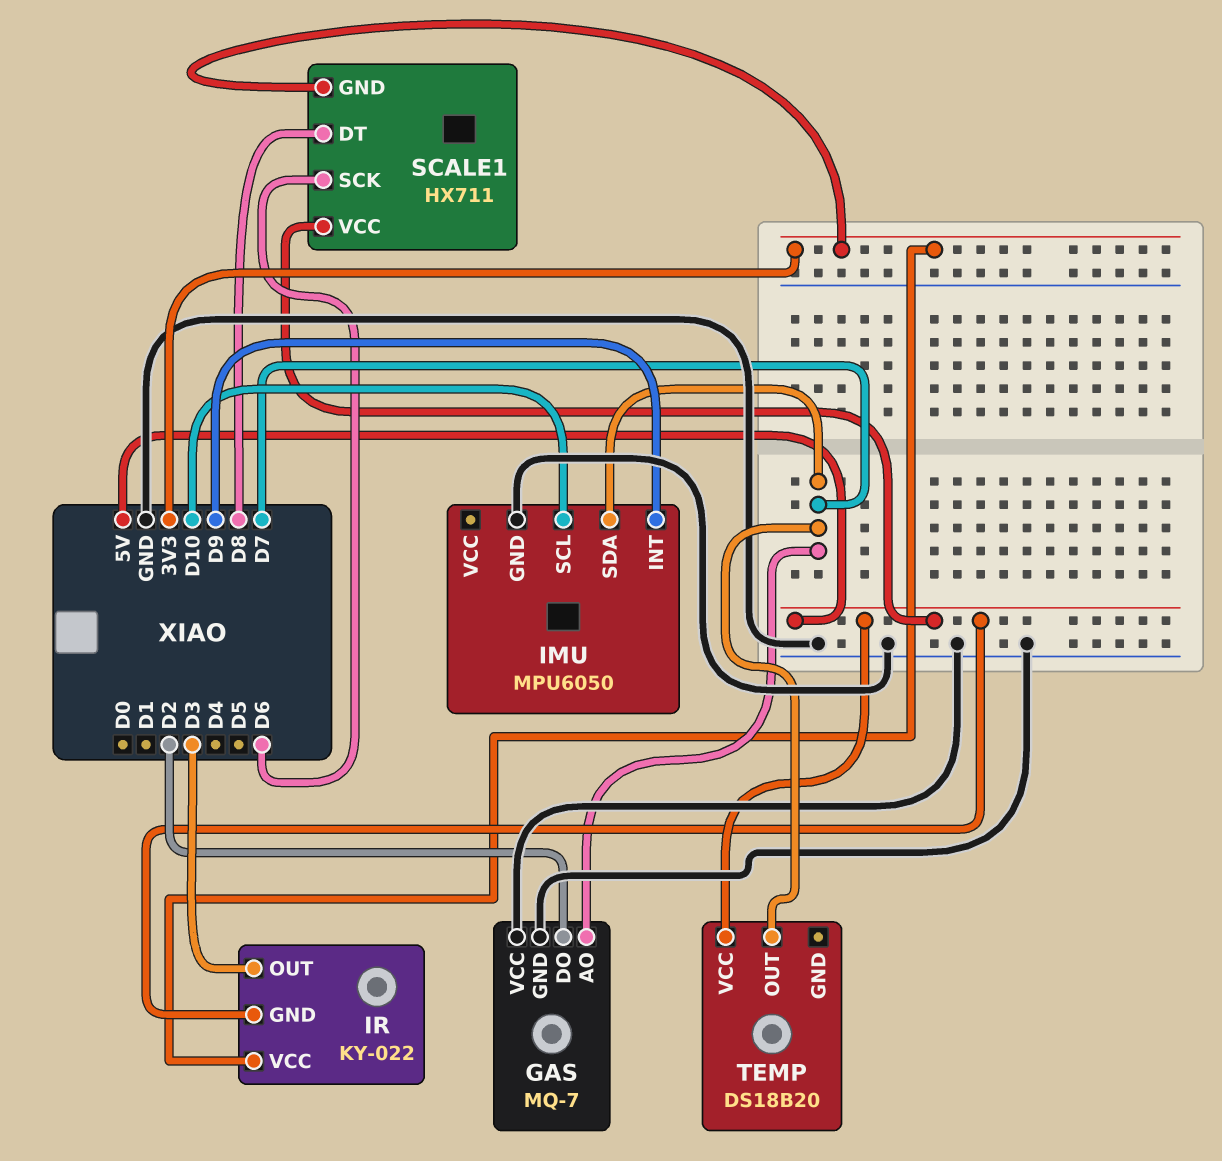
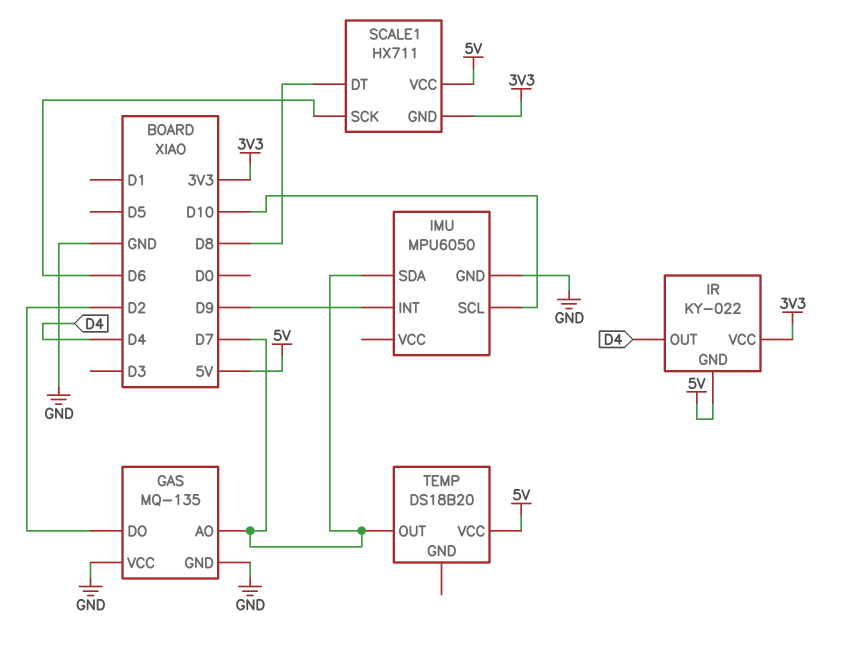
GAS: MQ-7 -> MQ-135
IR pin OUT: D3 -> D4

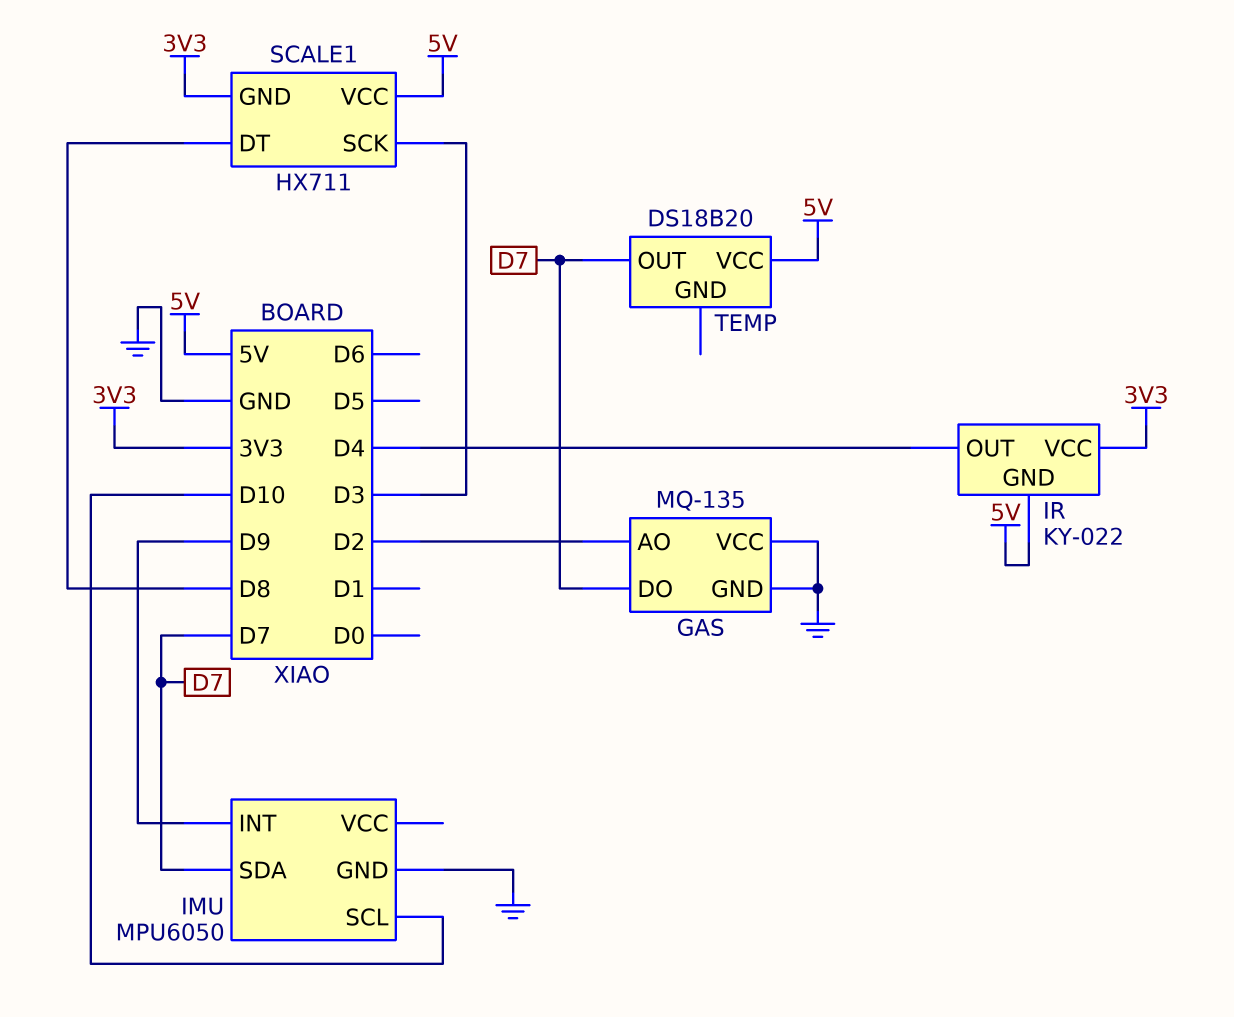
GAS pin AO: D7 -> D2
GAS pin DO: D2 -> D7
SCALE1 pin SCK: D6 -> D3

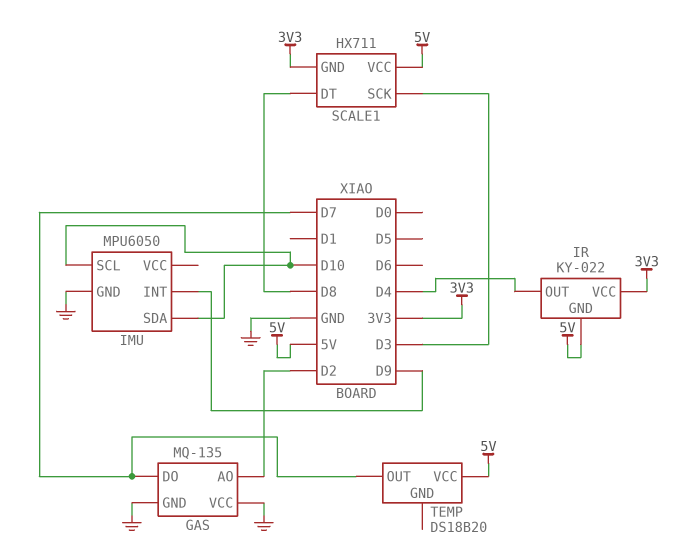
IMU pin SDA: D7 -> D10

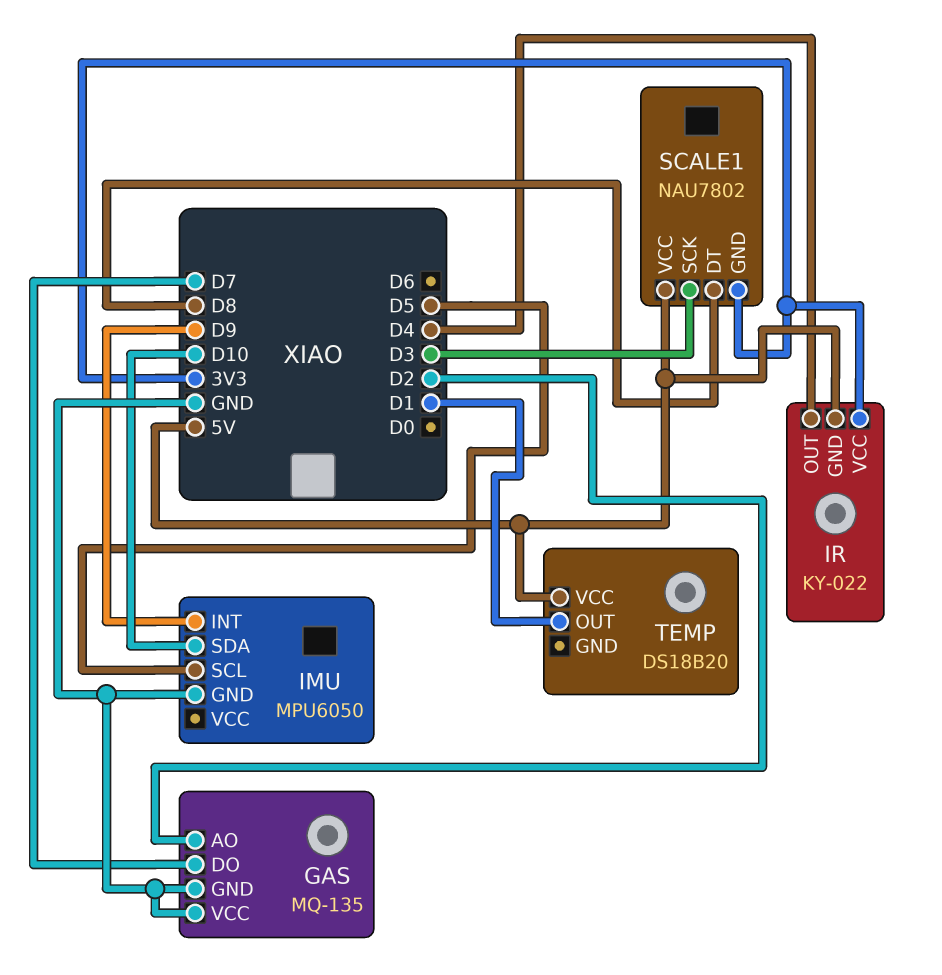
IMU pin SCL: D10 -> D5
SCALE1: HX711 -> NAU7802
TEMP pin OUT: D7 -> D1

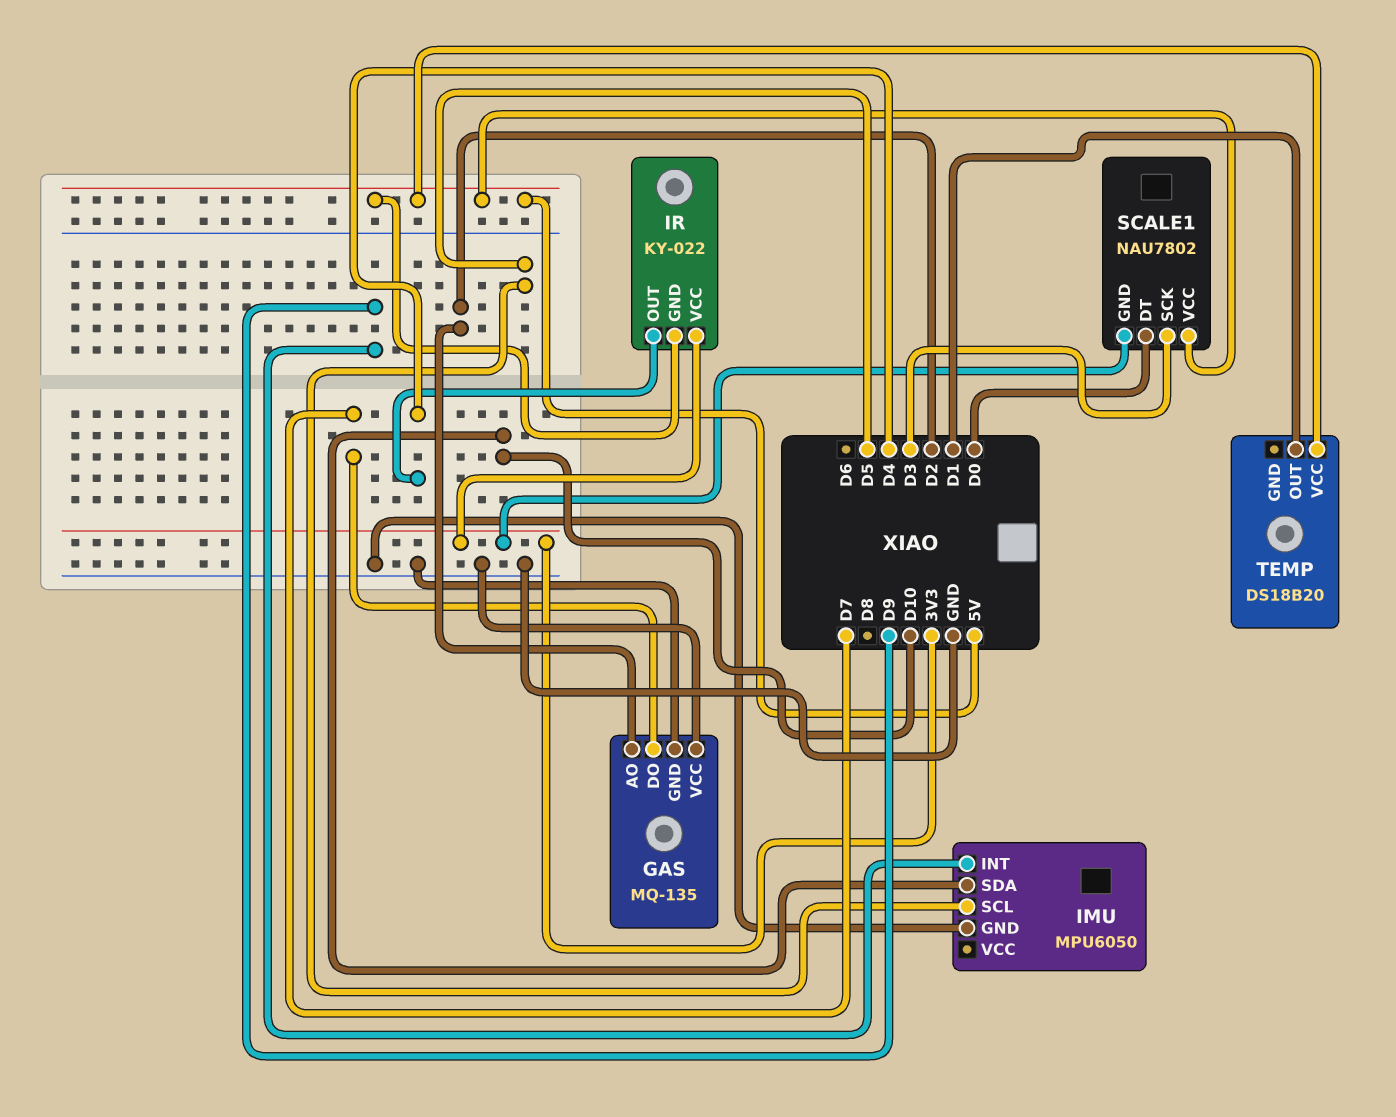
SCALE1 pin DT: D8 -> D0

